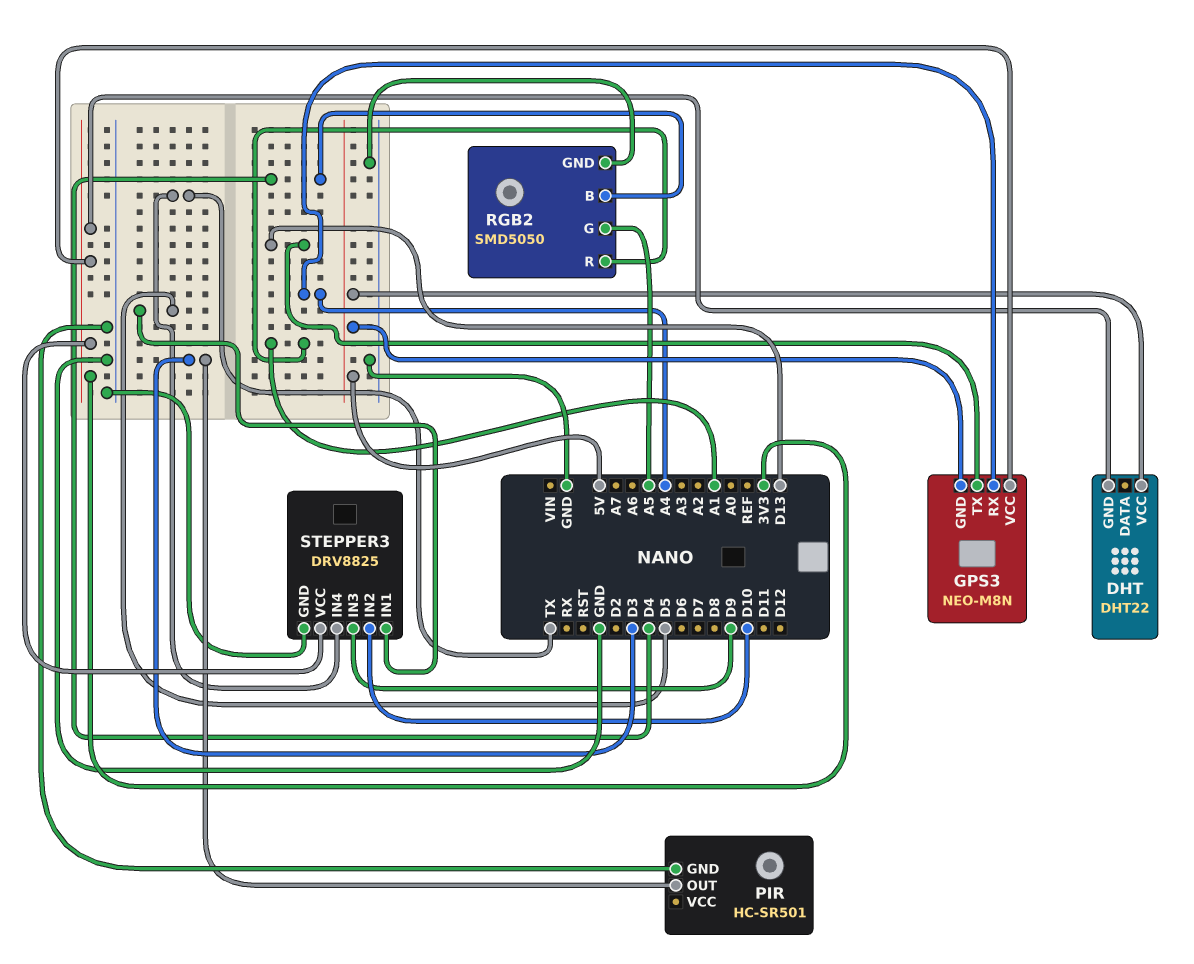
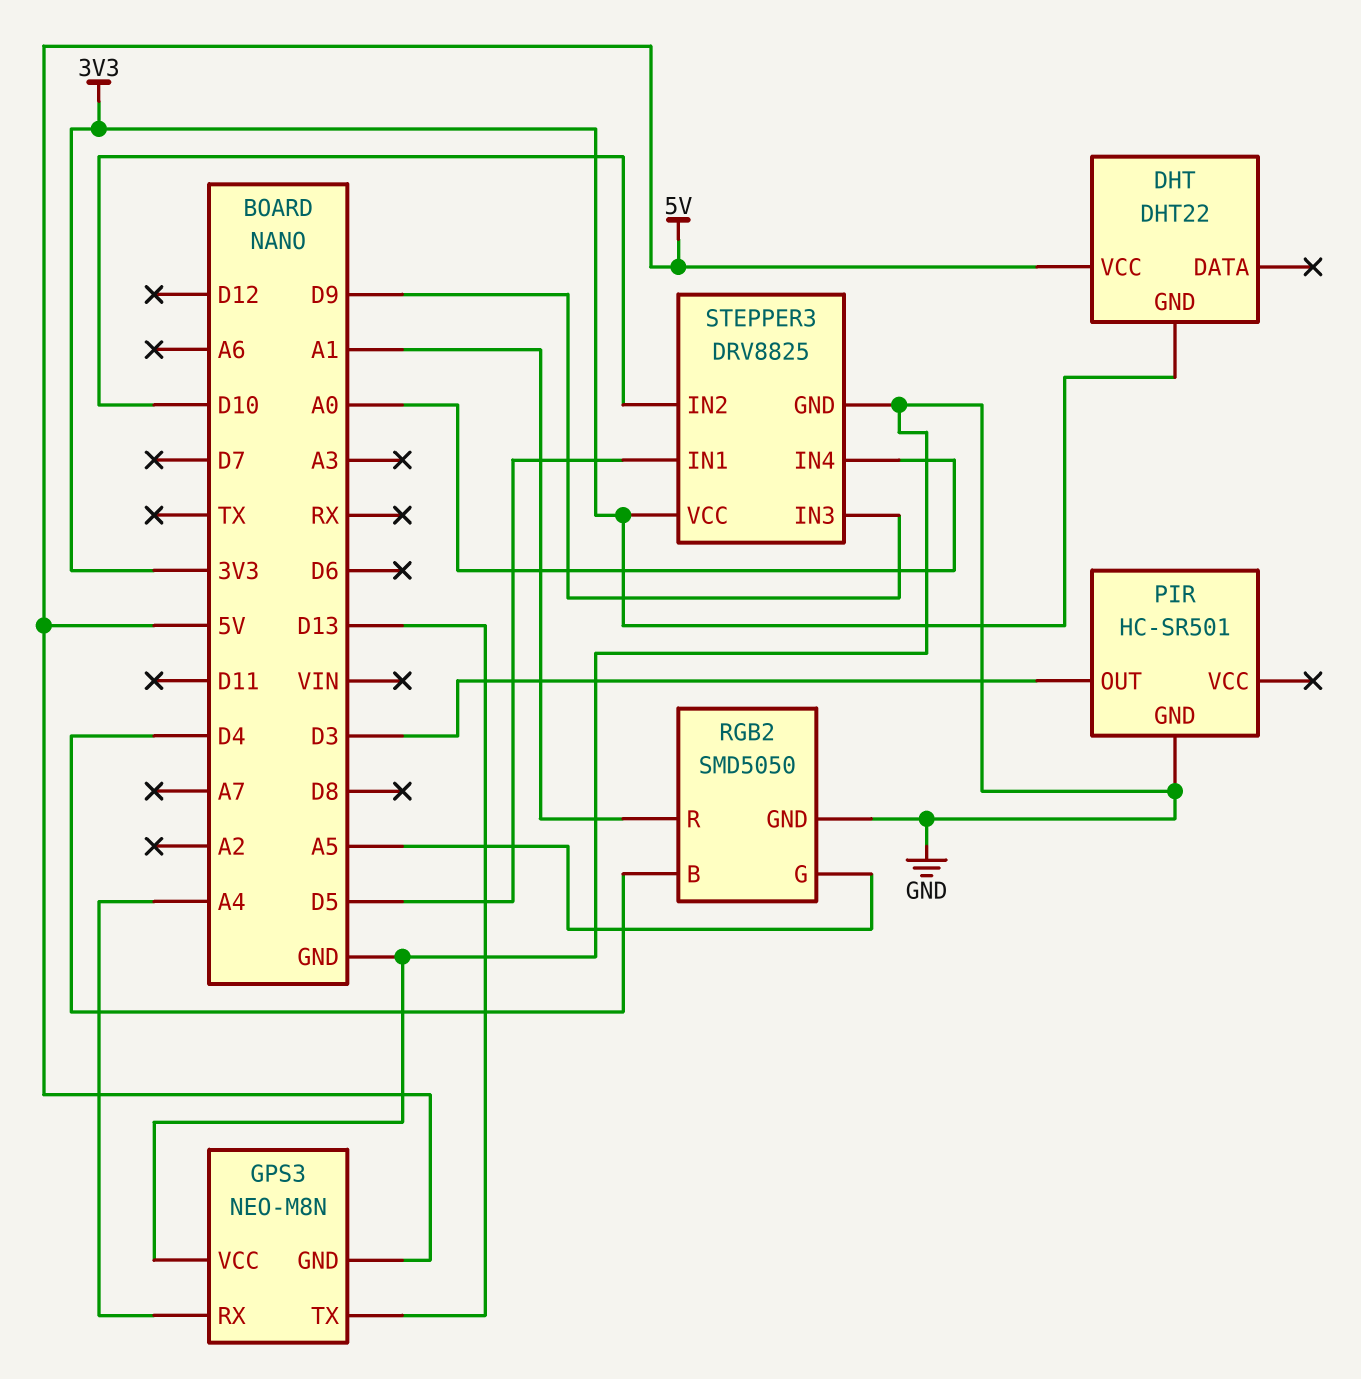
GPS3 pin VCC: 3V3 -> GND
STEPPER3 pin IN4: TX -> A0

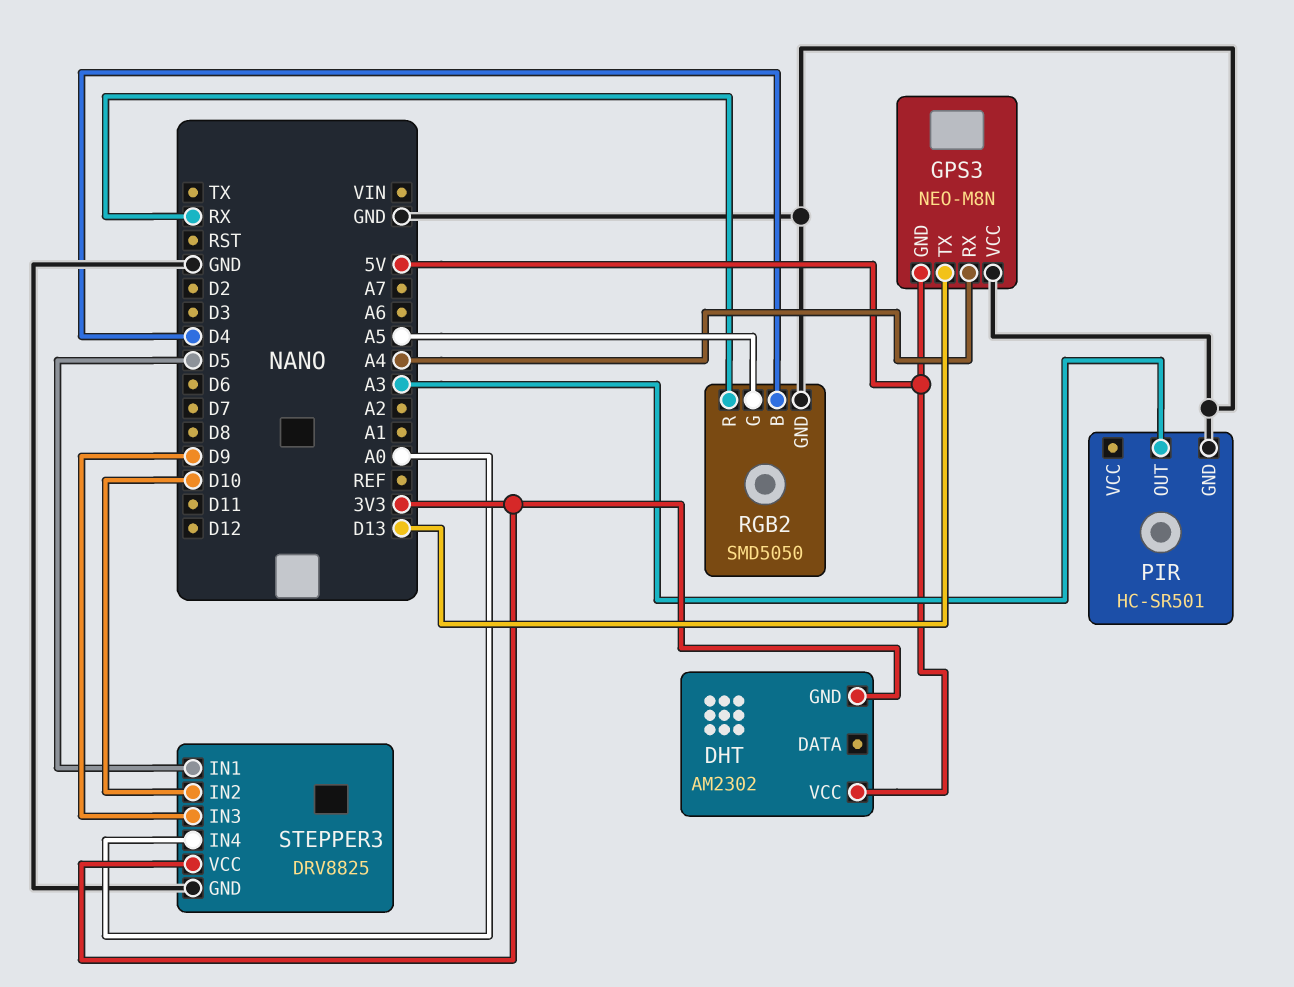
DHT: DHT22 -> AM2302
PIR pin OUT: D3 -> A3
RGB2 pin R: A1 -> RX

